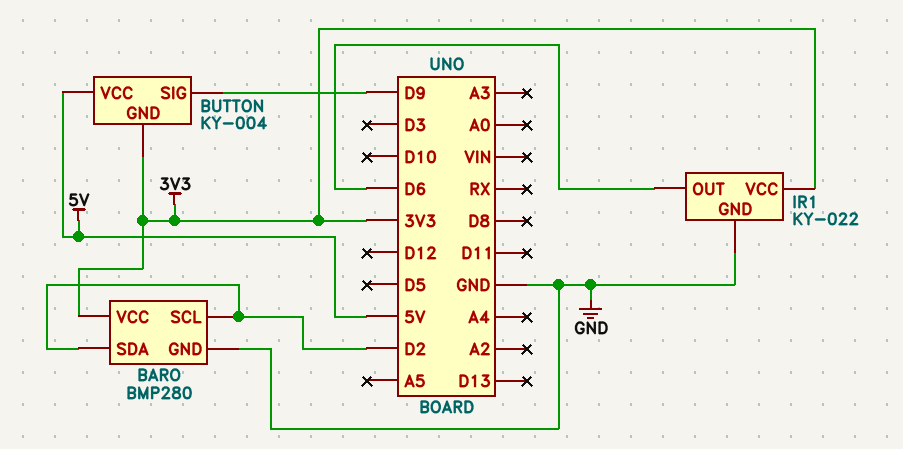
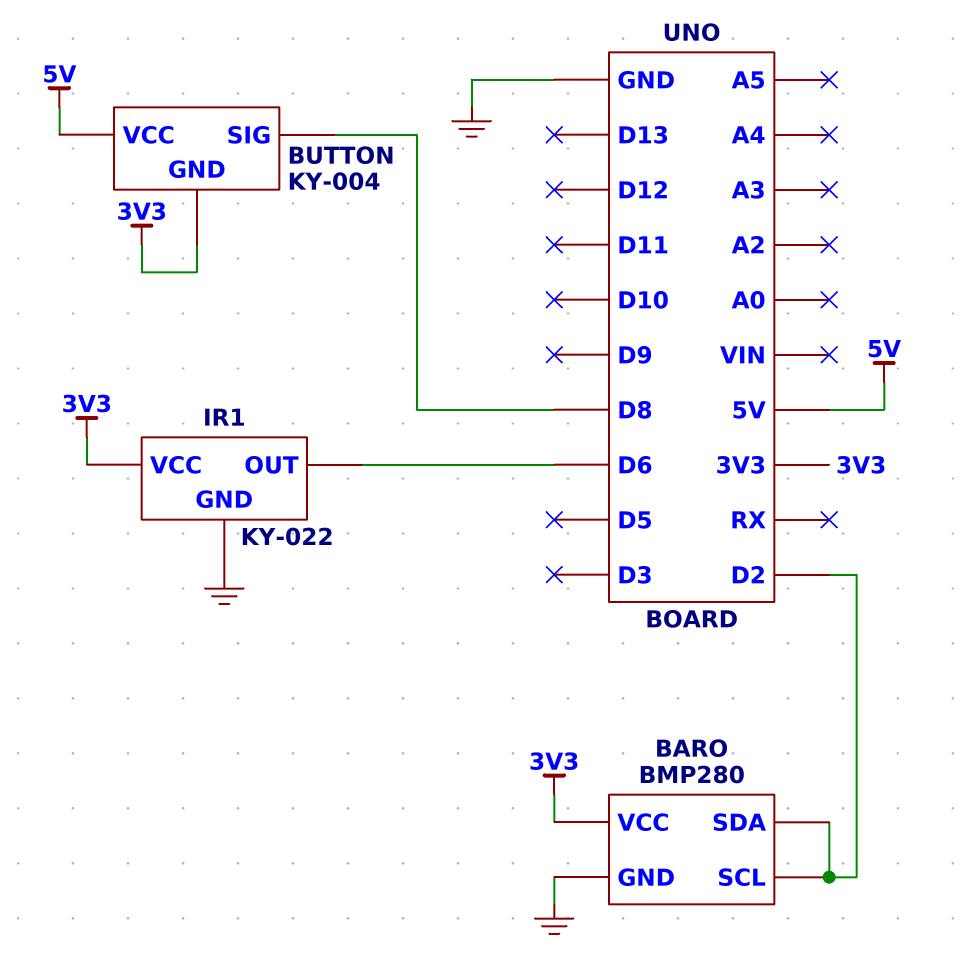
BUTTON pin SIG: D9 -> D8

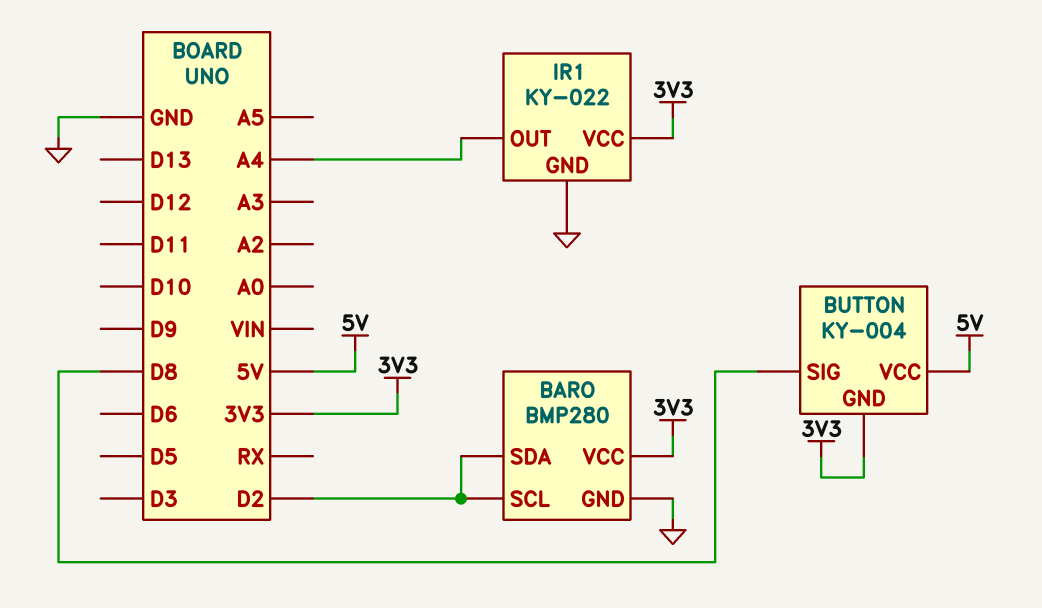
IR1 pin OUT: D6 -> A4

